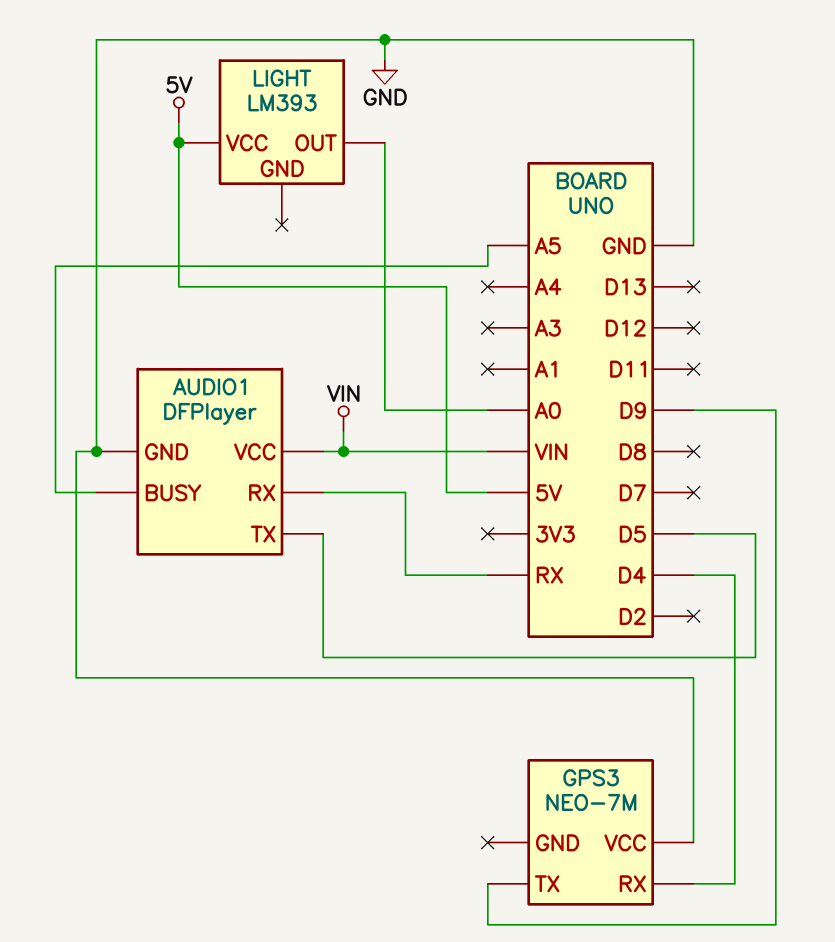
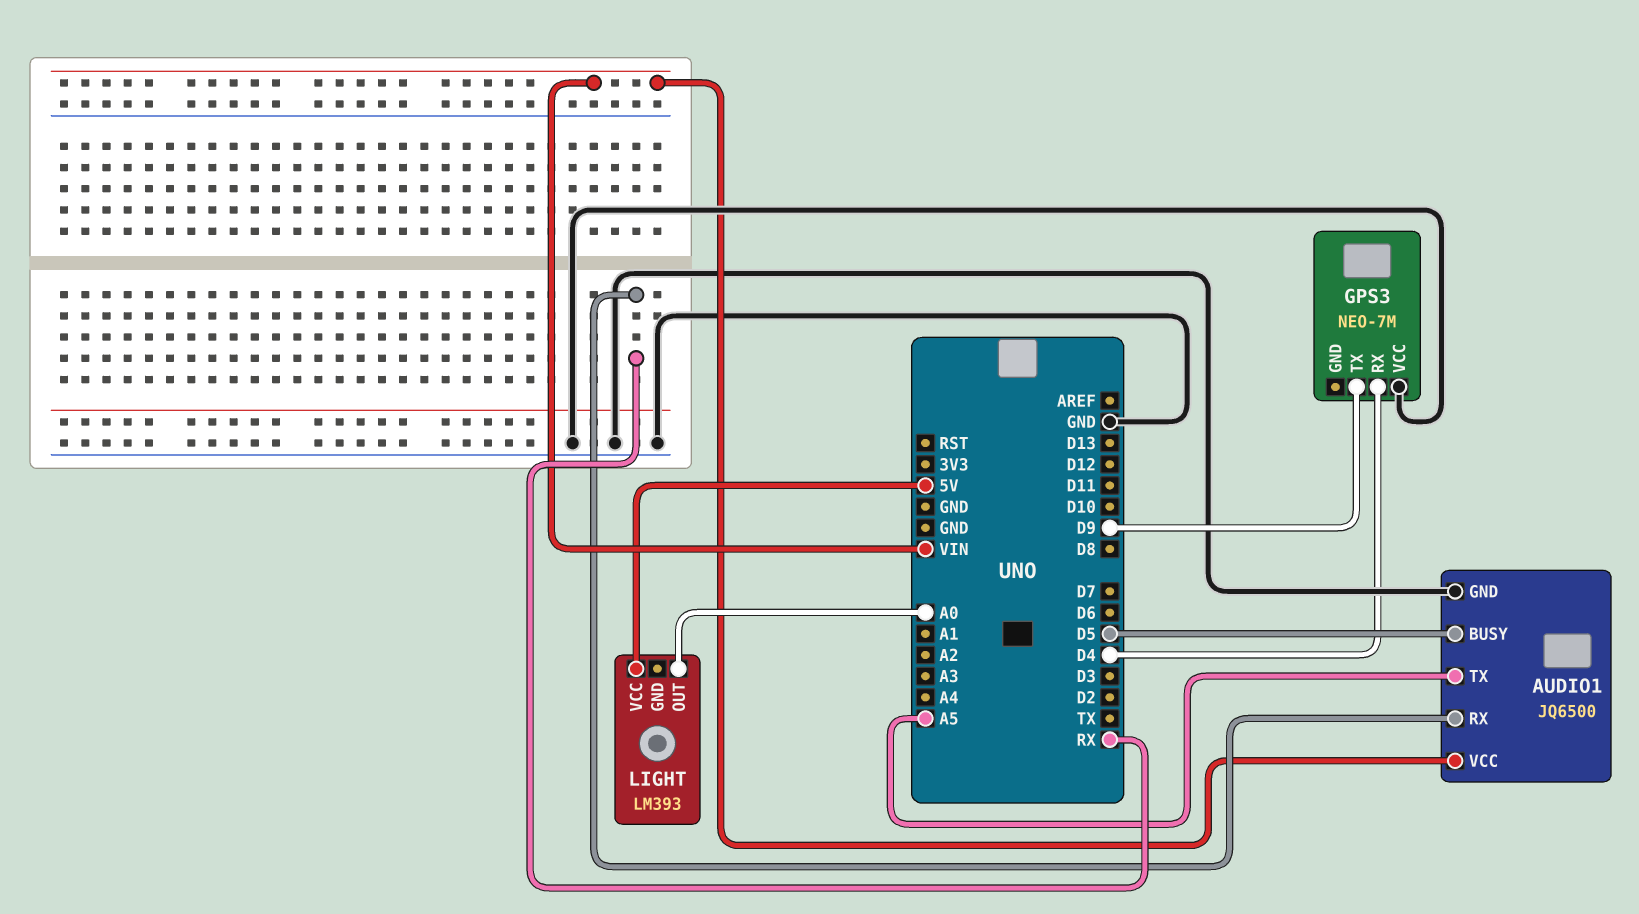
AUDIO1: DFPlayer -> JQ6500
AUDIO1 pin BUSY: A5 -> D5
AUDIO1 pin TX: D5 -> A5

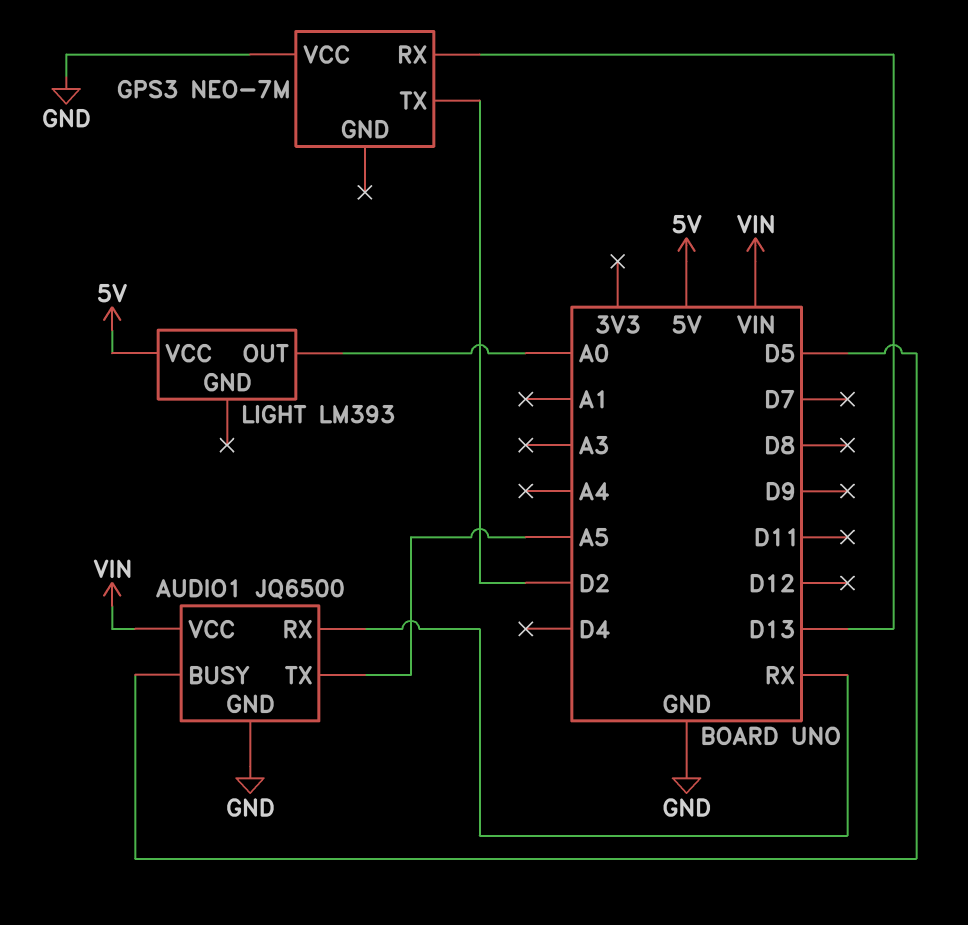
GPS3 pin RX: D4 -> D13
GPS3 pin TX: D9 -> D2

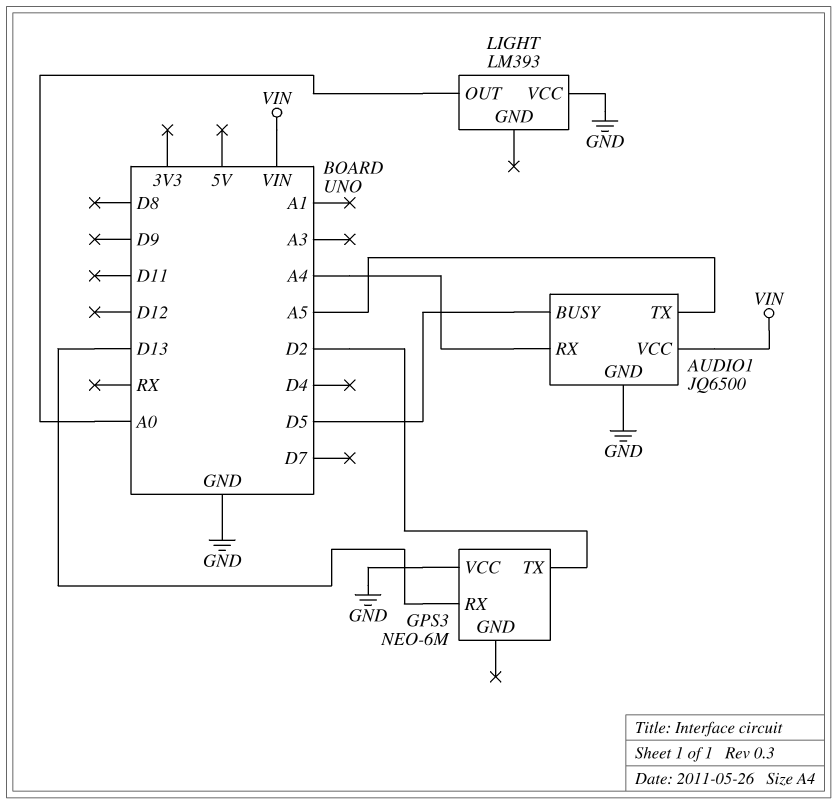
AUDIO1 pin RX: RX -> A4
GPS3: NEO-7M -> NEO-6M
LIGHT pin VCC: 5V -> GND

